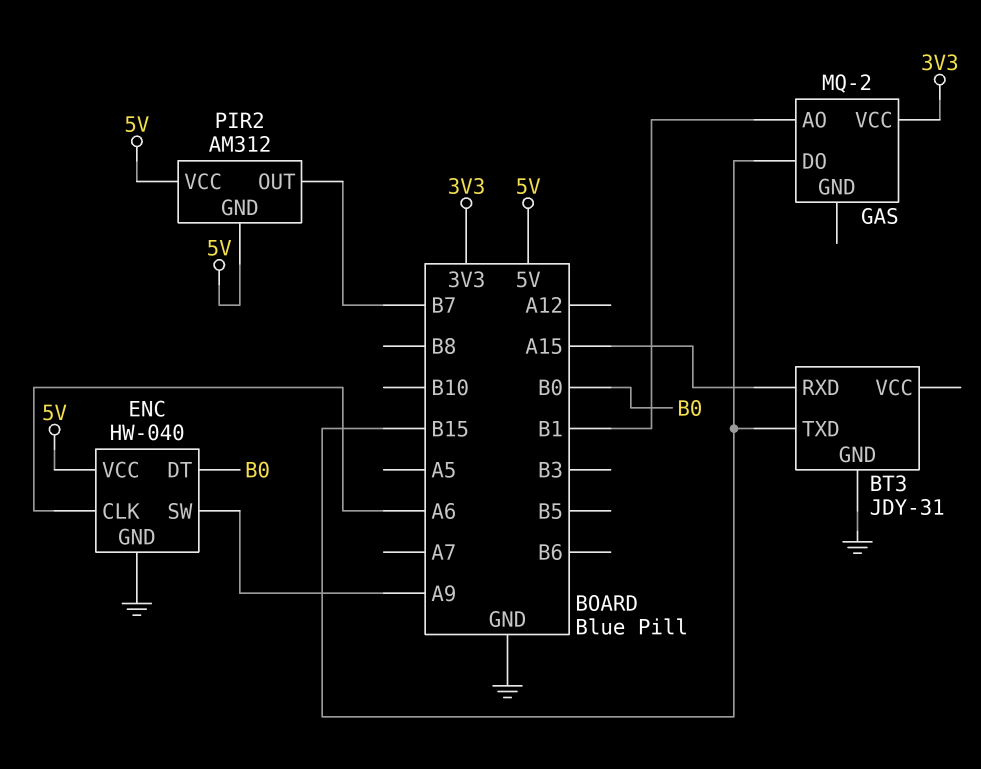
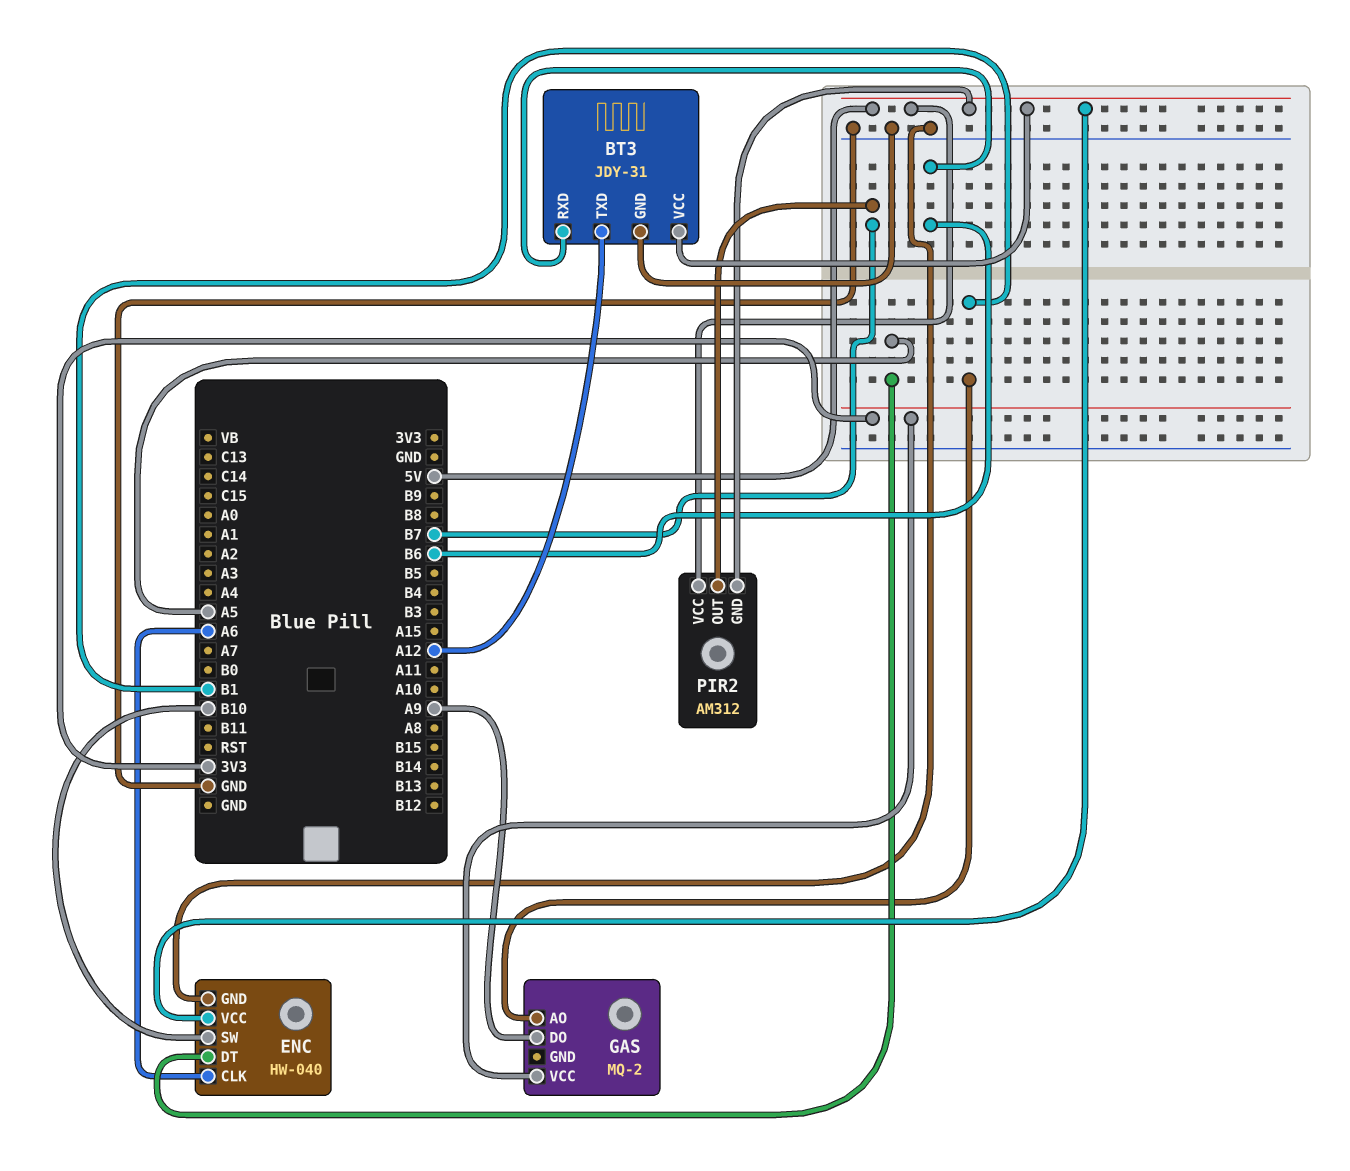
BT3 pin RXD: A15 -> B6
BT3 pin TXD: B15 -> A12
BT3 pin VCC: none -> 5V
ENC pin DT: B0 -> A5
ENC pin SW: A9 -> B10
GAS pin DO: B15 -> A9

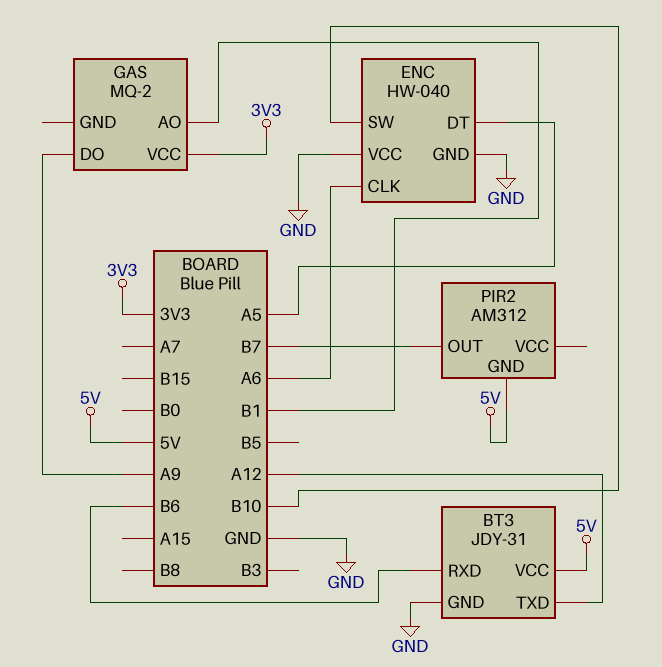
ENC pin VCC: 5V -> GND
PIR2 pin VCC: 5V -> none

